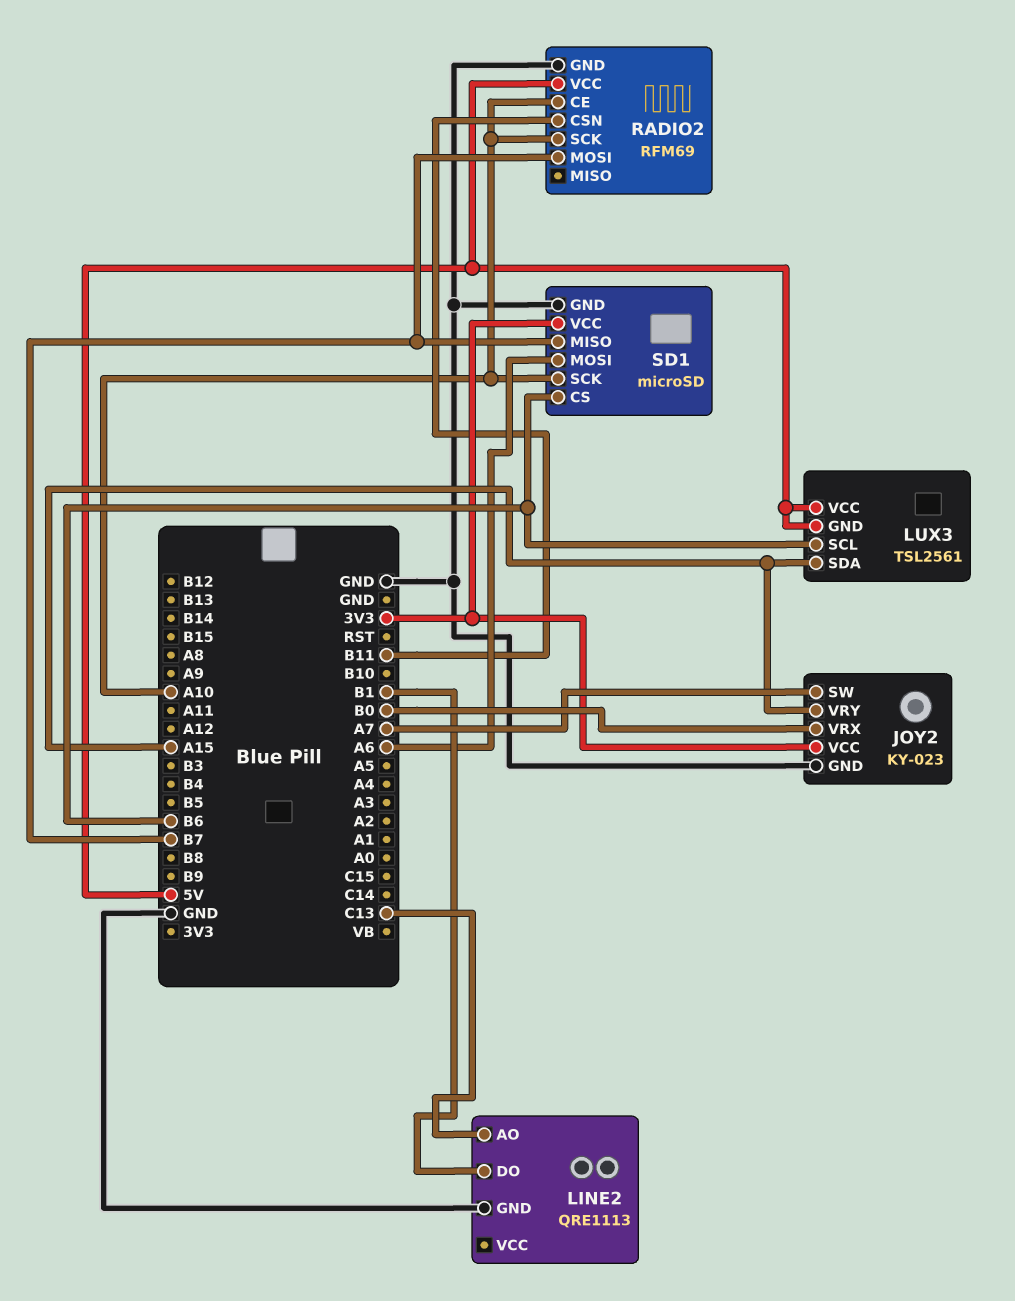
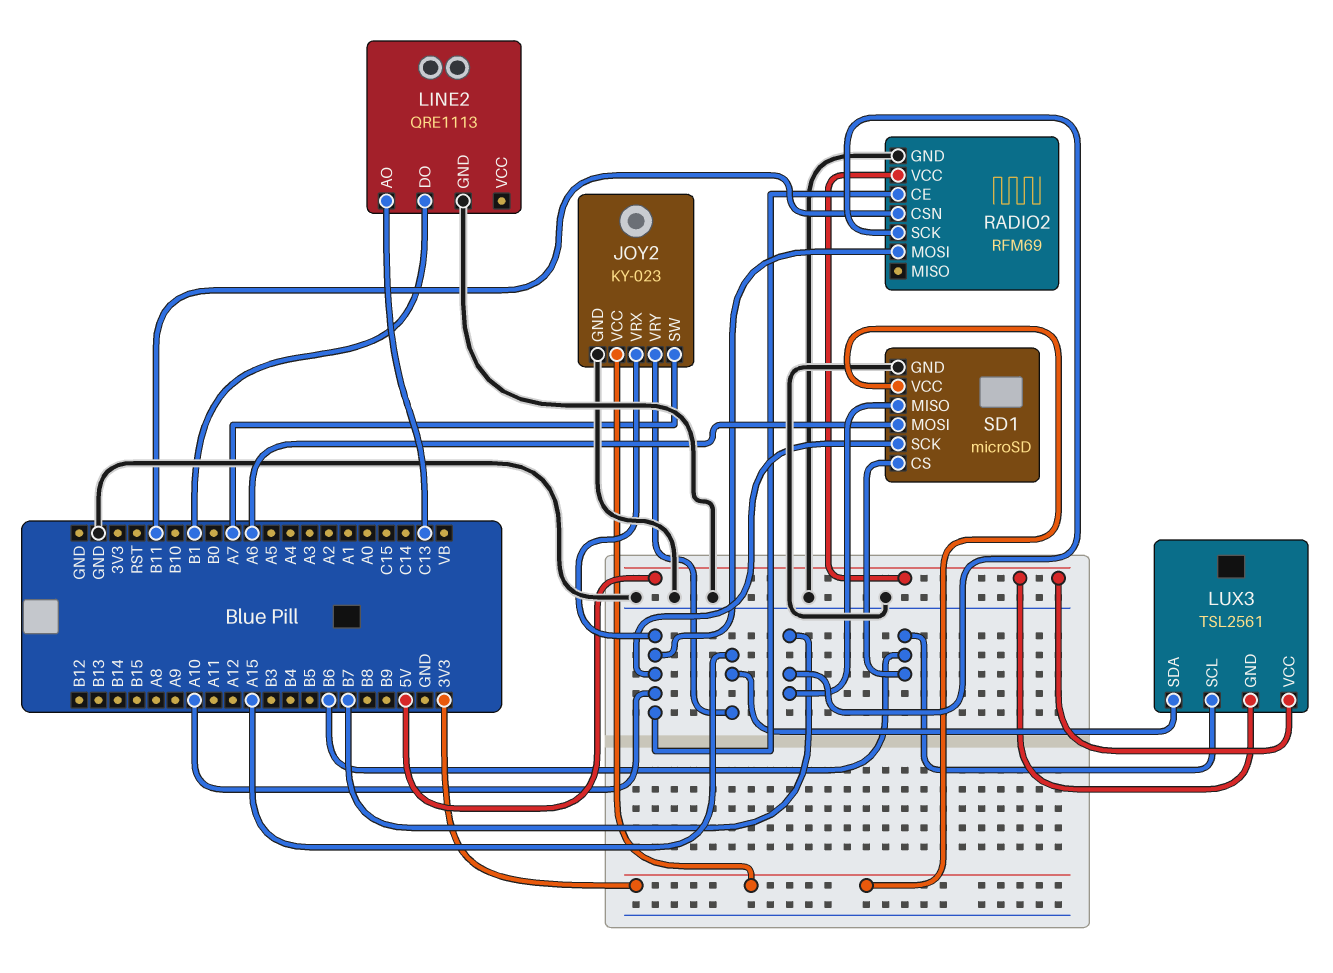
JOY2 pin VRX: B0 -> A10
RADIO2 pin MOSI: B7 -> A10
RADIO2 pin SCK: A10 -> B7

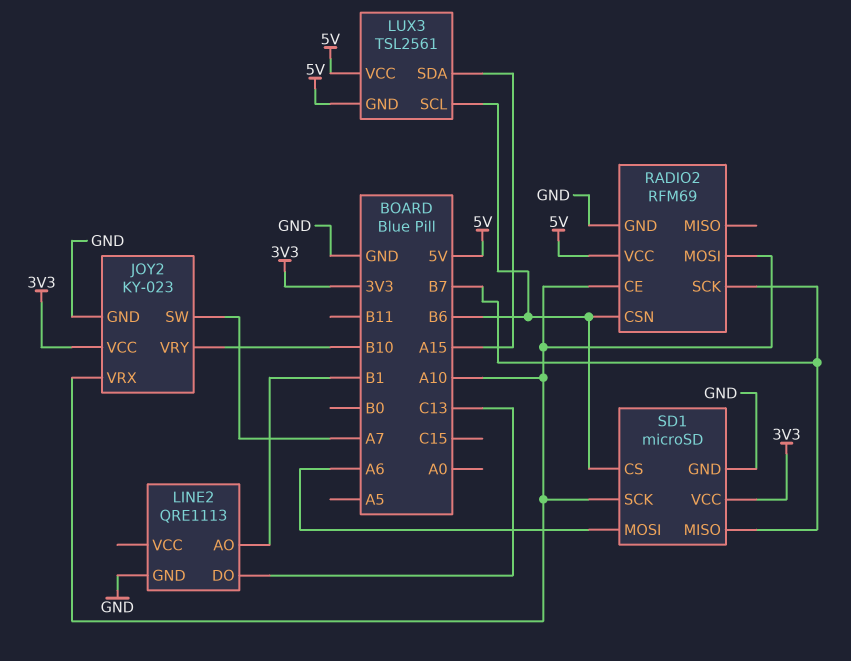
JOY2 pin VRY: A15 -> B10
LINE2 pin AO: C13 -> B1
LINE2 pin DO: B1 -> C13
RADIO2 pin CSN: B11 -> B6

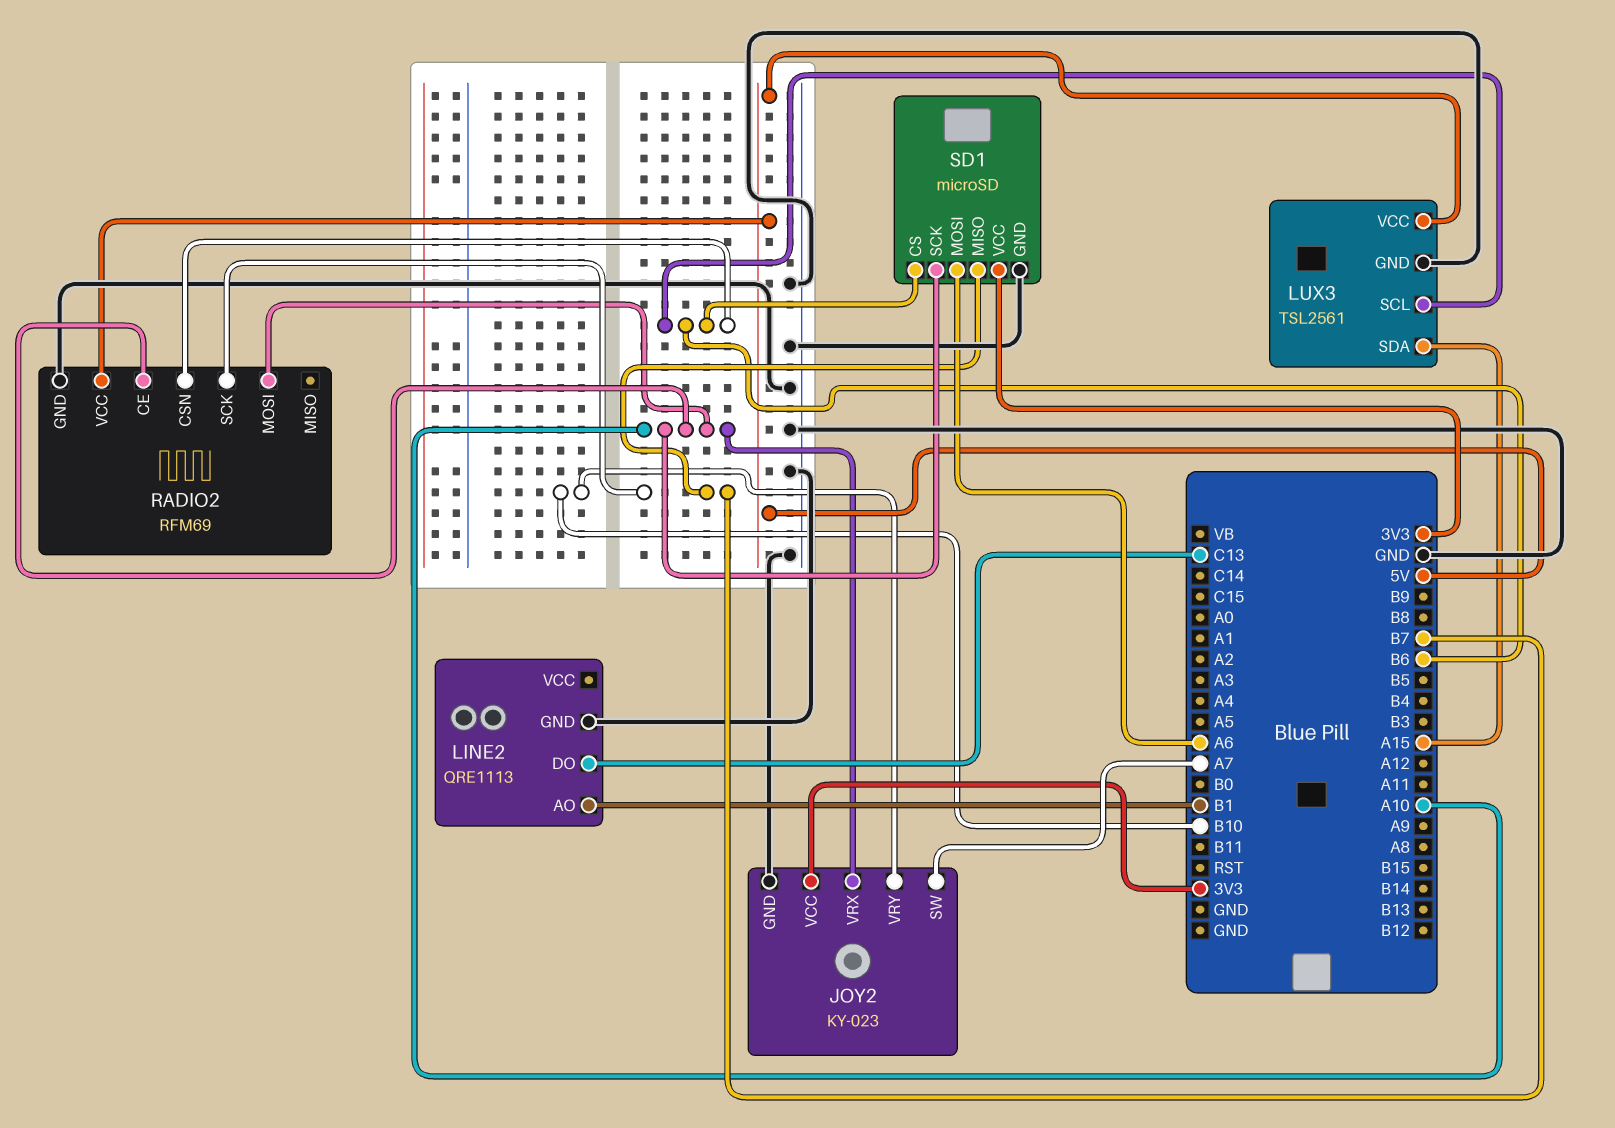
LUX3 pin GND: 5V -> GND

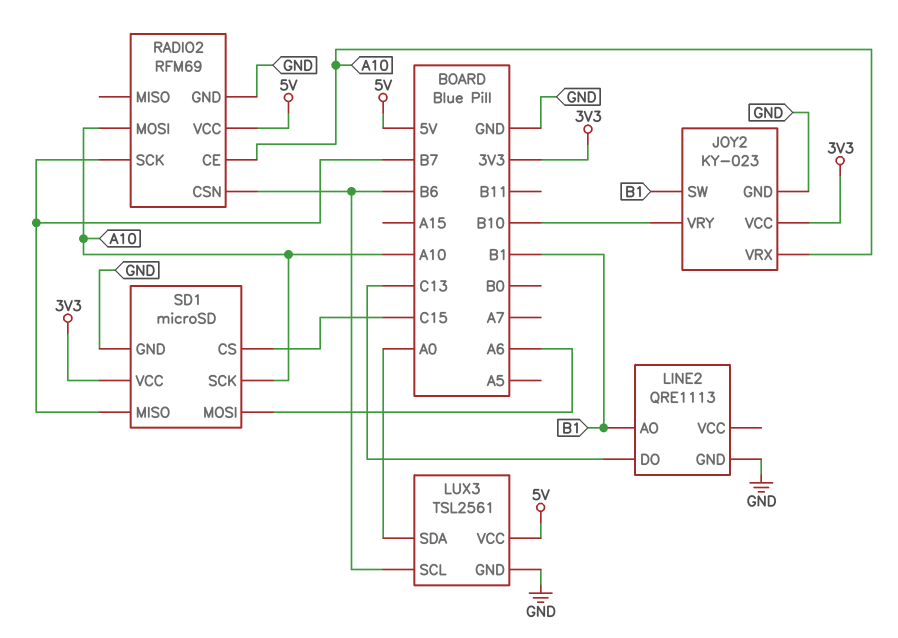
JOY2 pin SW: A7 -> B1
LUX3 pin SDA: A15 -> A0
SD1 pin CS: B6 -> C15

